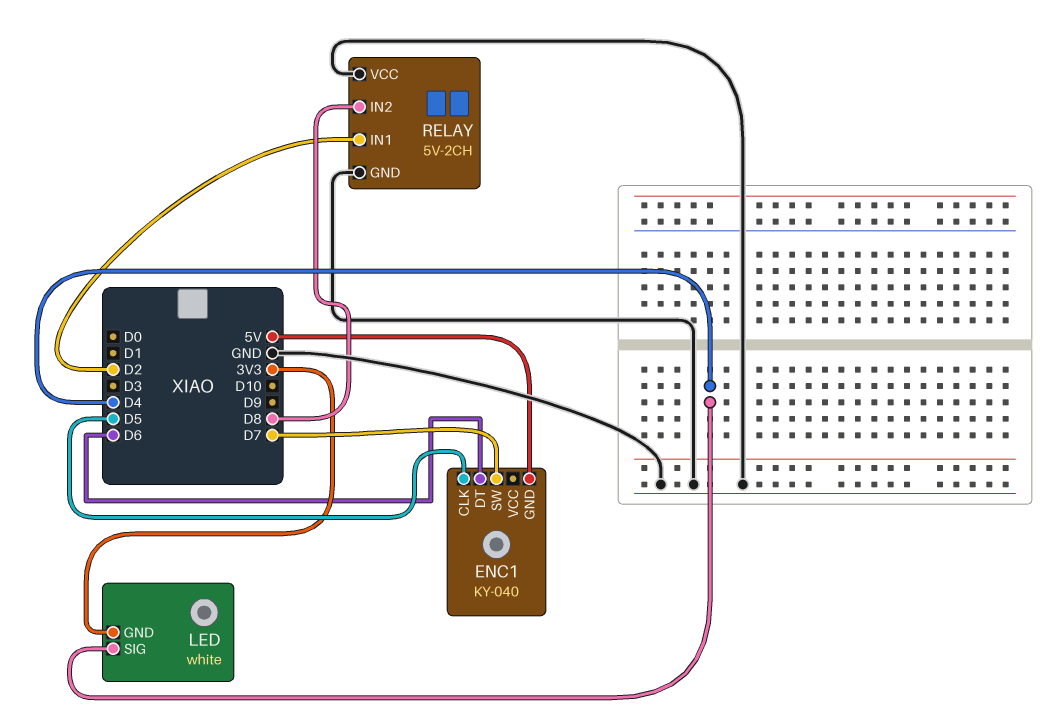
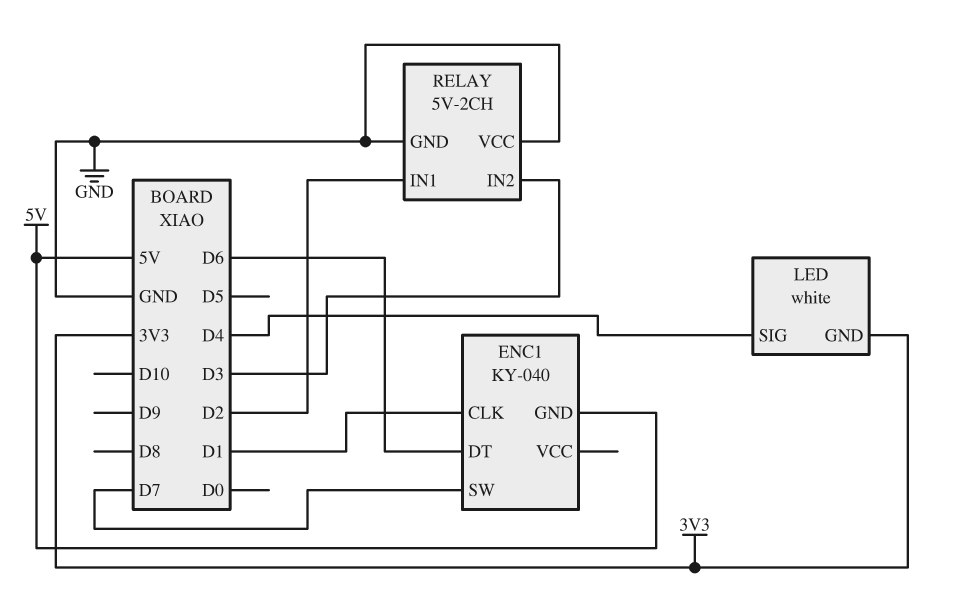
ENC1 pin CLK: D5 -> D1
RELAY pin IN2: D8 -> D3

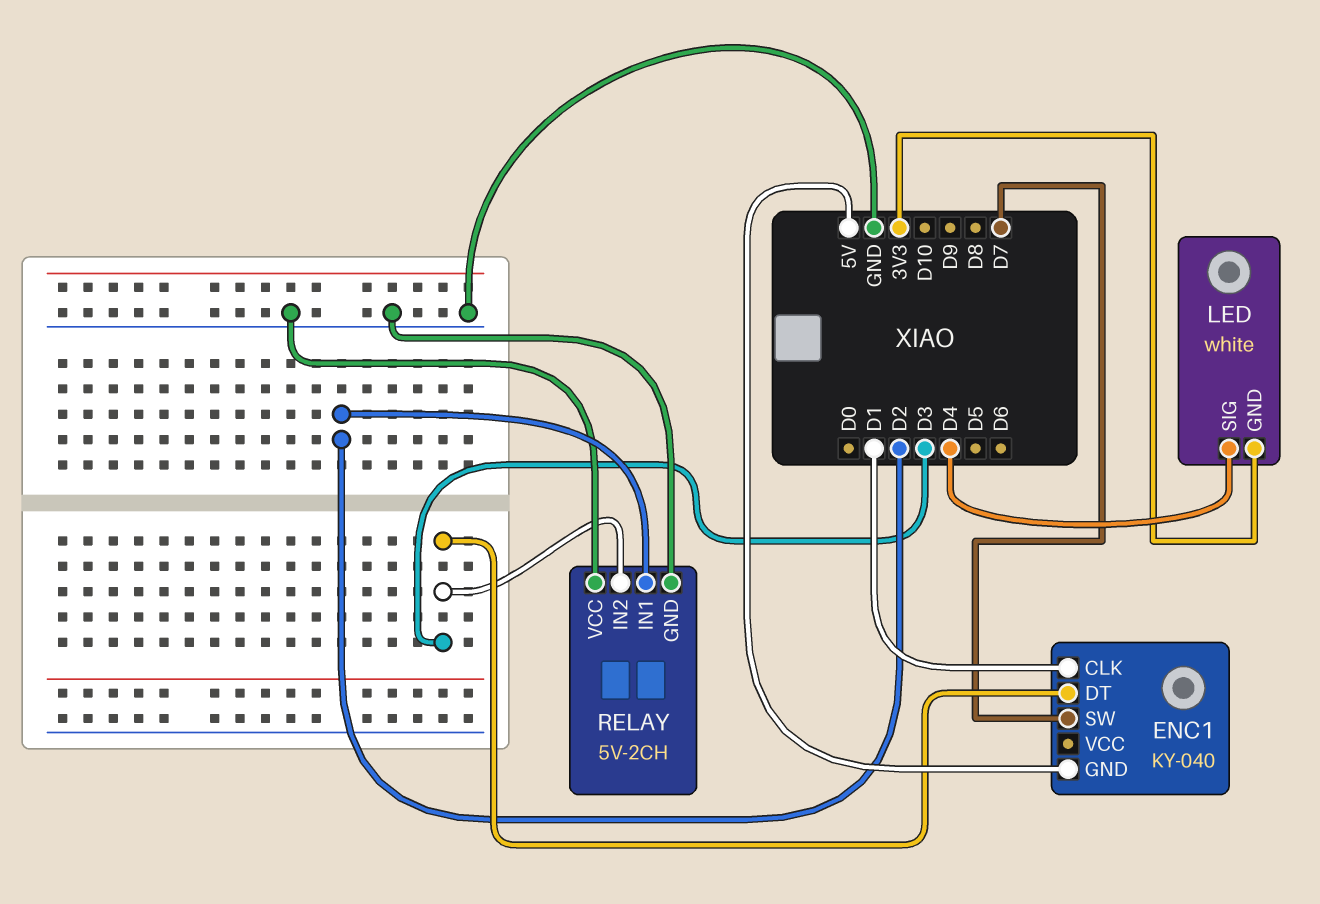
ENC1 pin DT: D6 -> D3

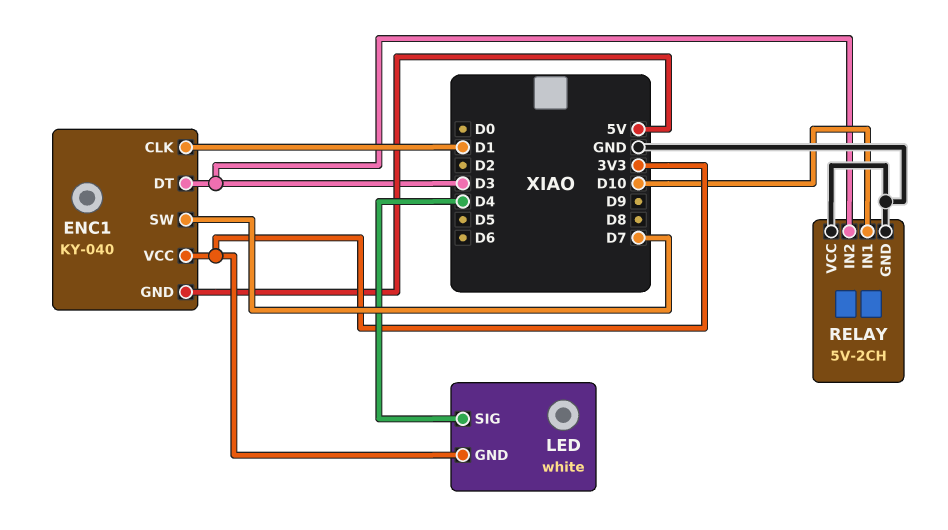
ENC1 pin VCC: none -> 3V3
RELAY pin IN1: D2 -> D10

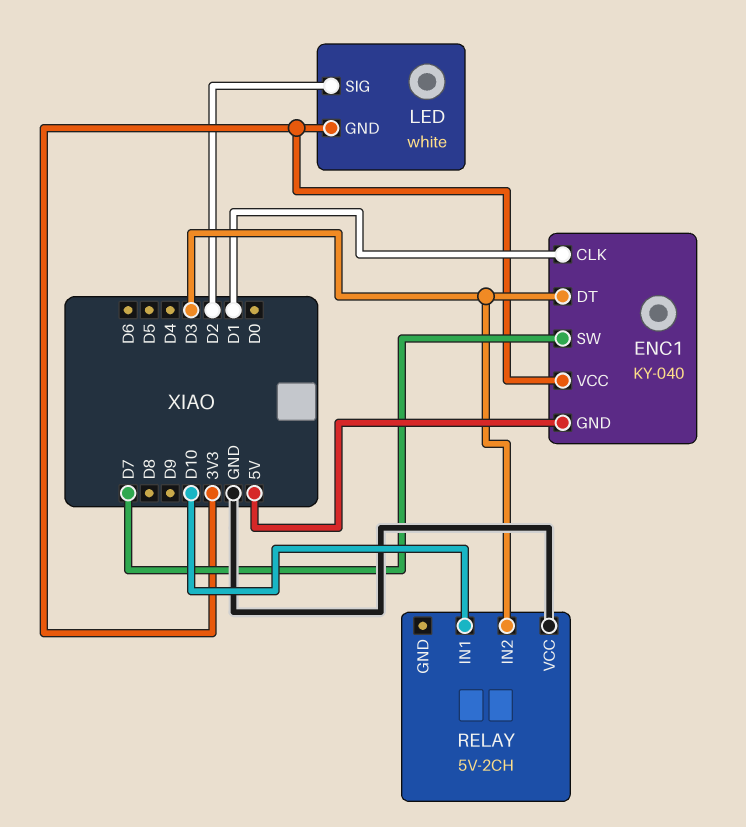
LED pin SIG: D4 -> D2
RELAY pin GND: GND -> none

